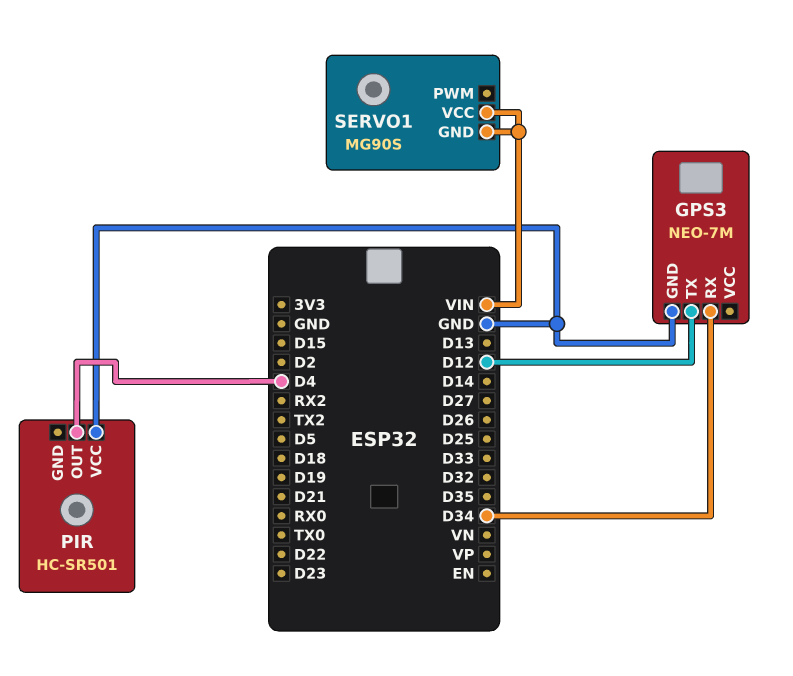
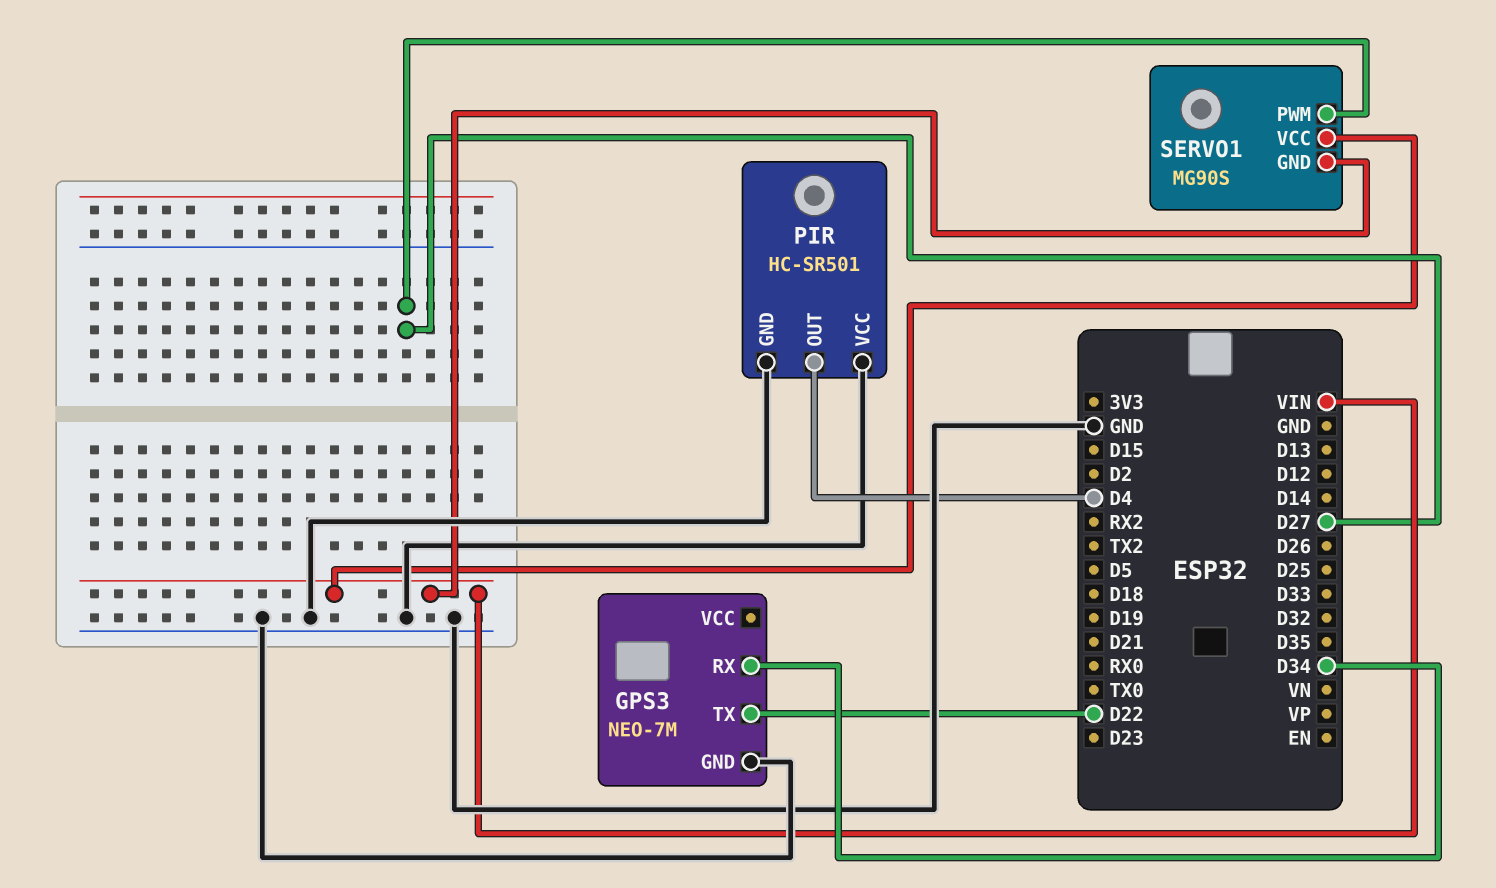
GPS3 pin TX: D12 -> D22
PIR pin GND: none -> GND
SERVO1 pin PWM: none -> D27

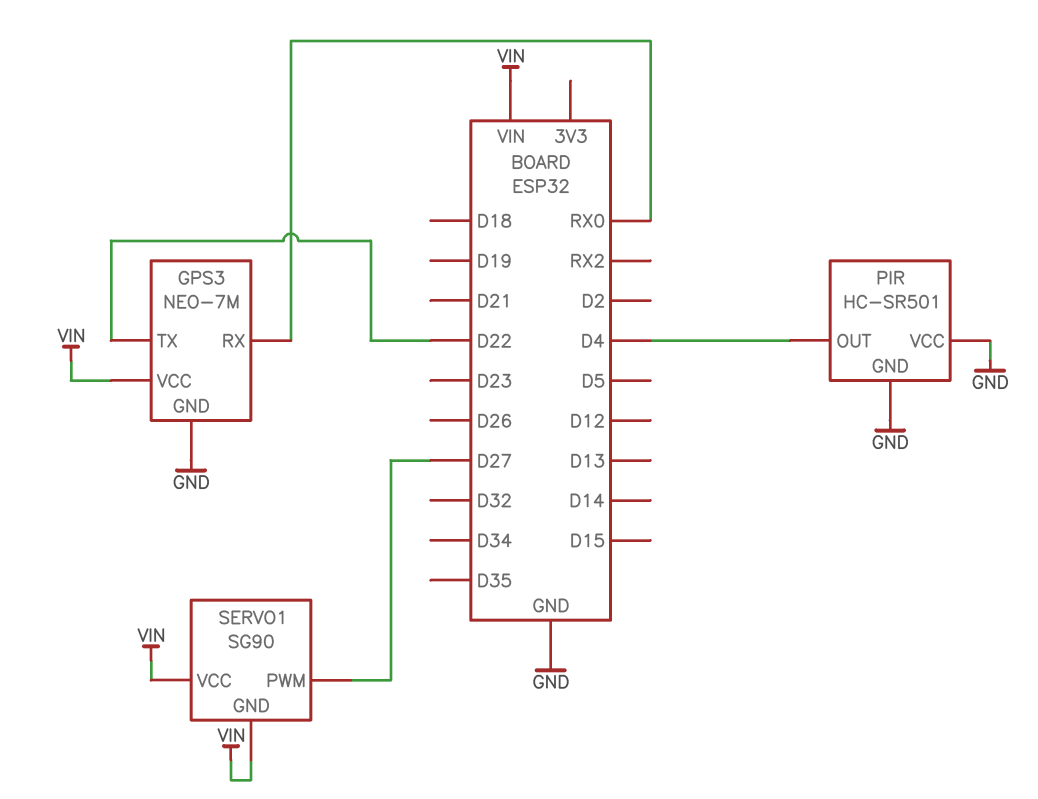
GPS3 pin RX: D34 -> RX0
GPS3 pin VCC: none -> VIN
SERVO1: MG90S -> SG90

